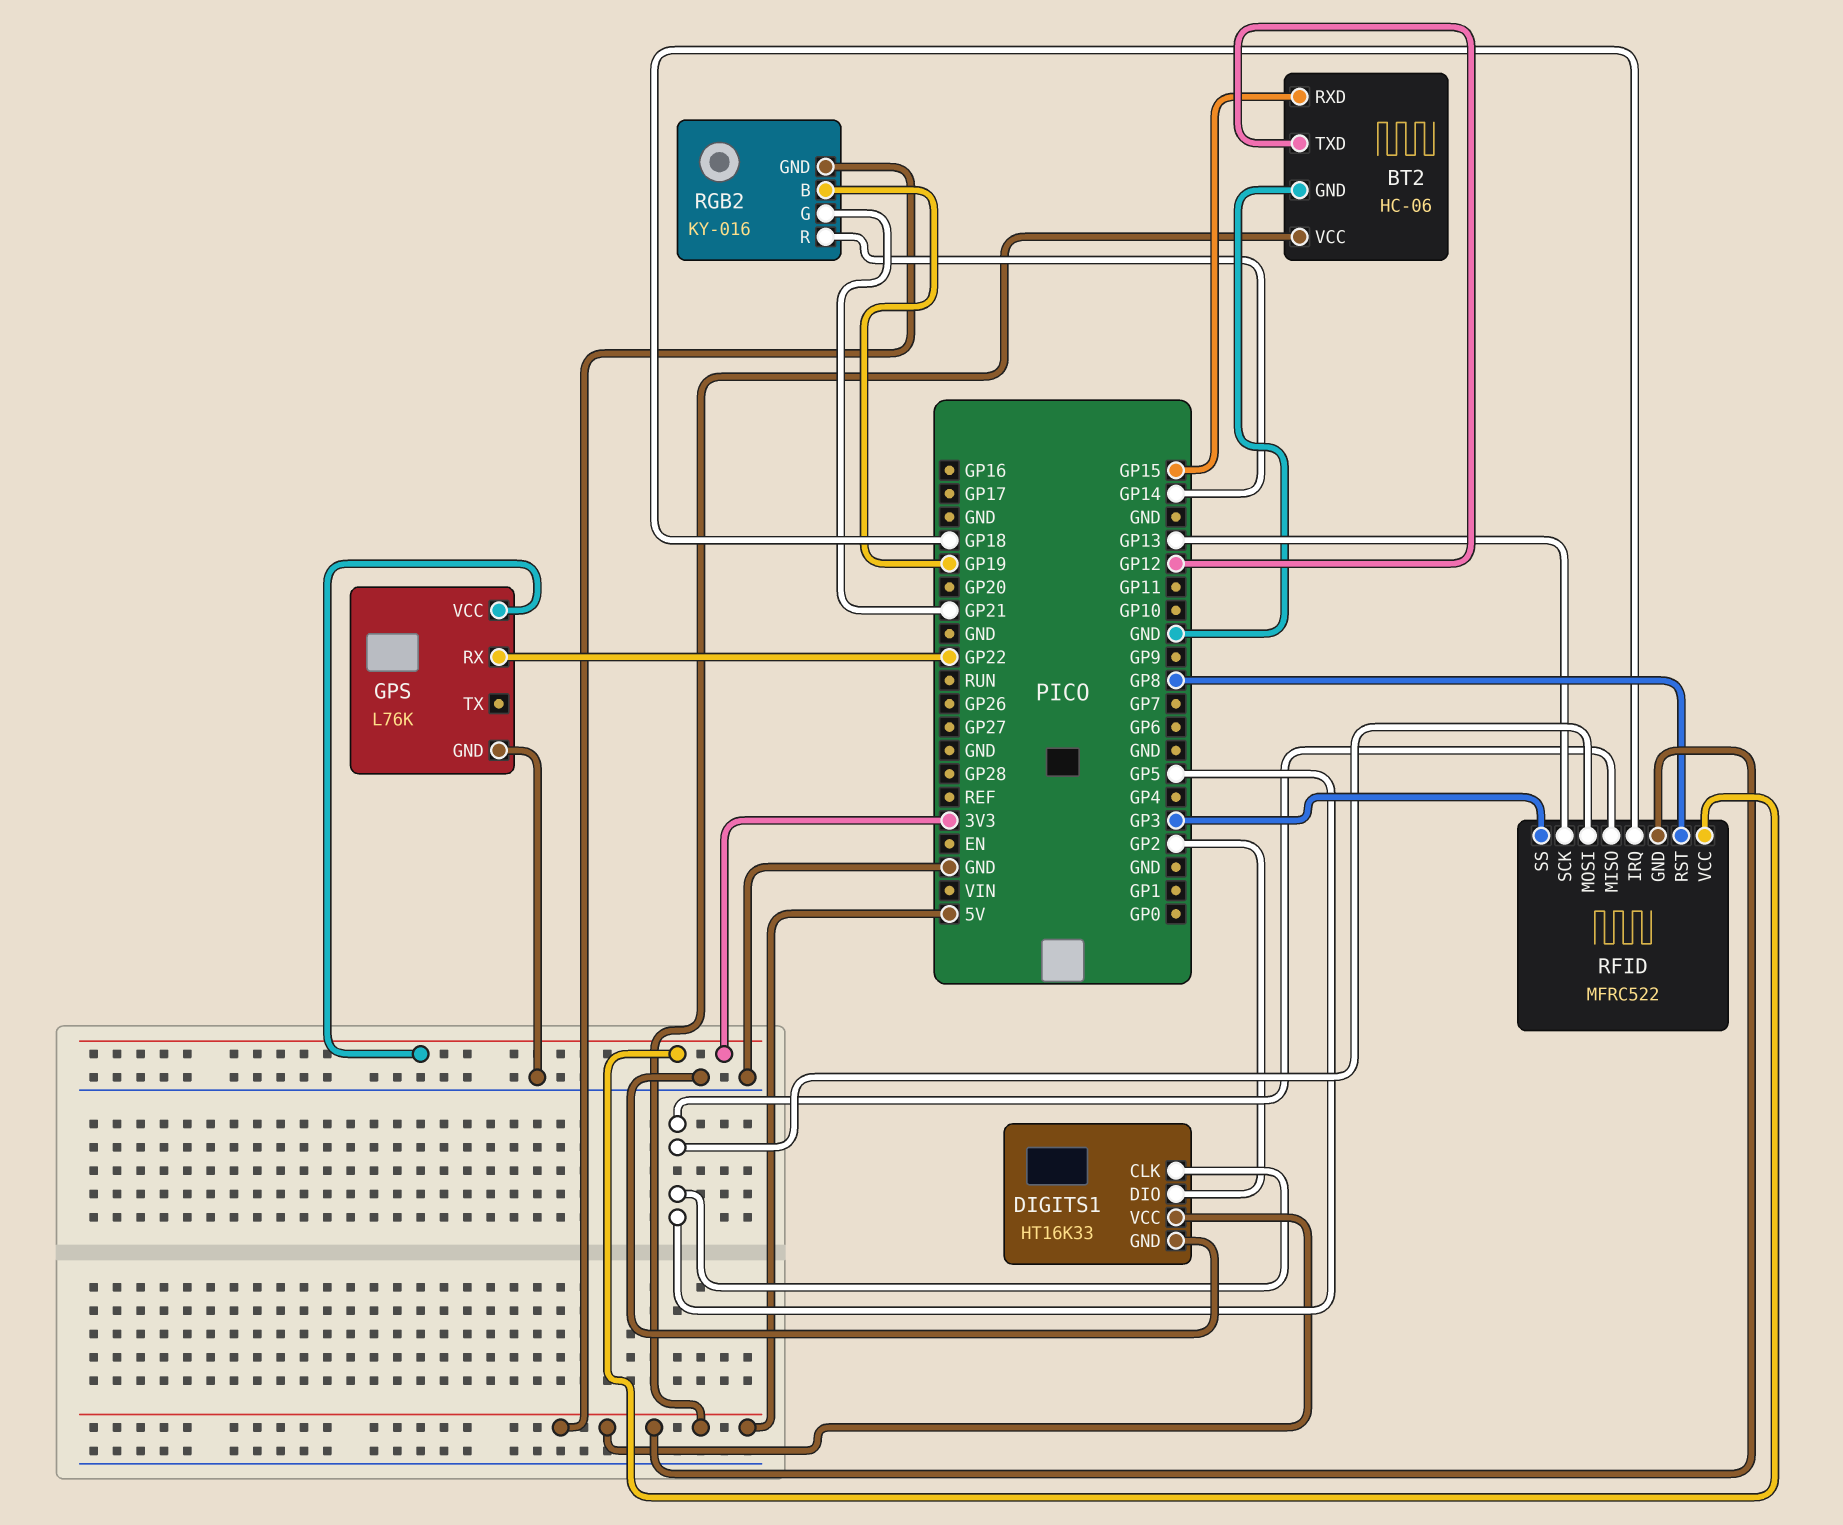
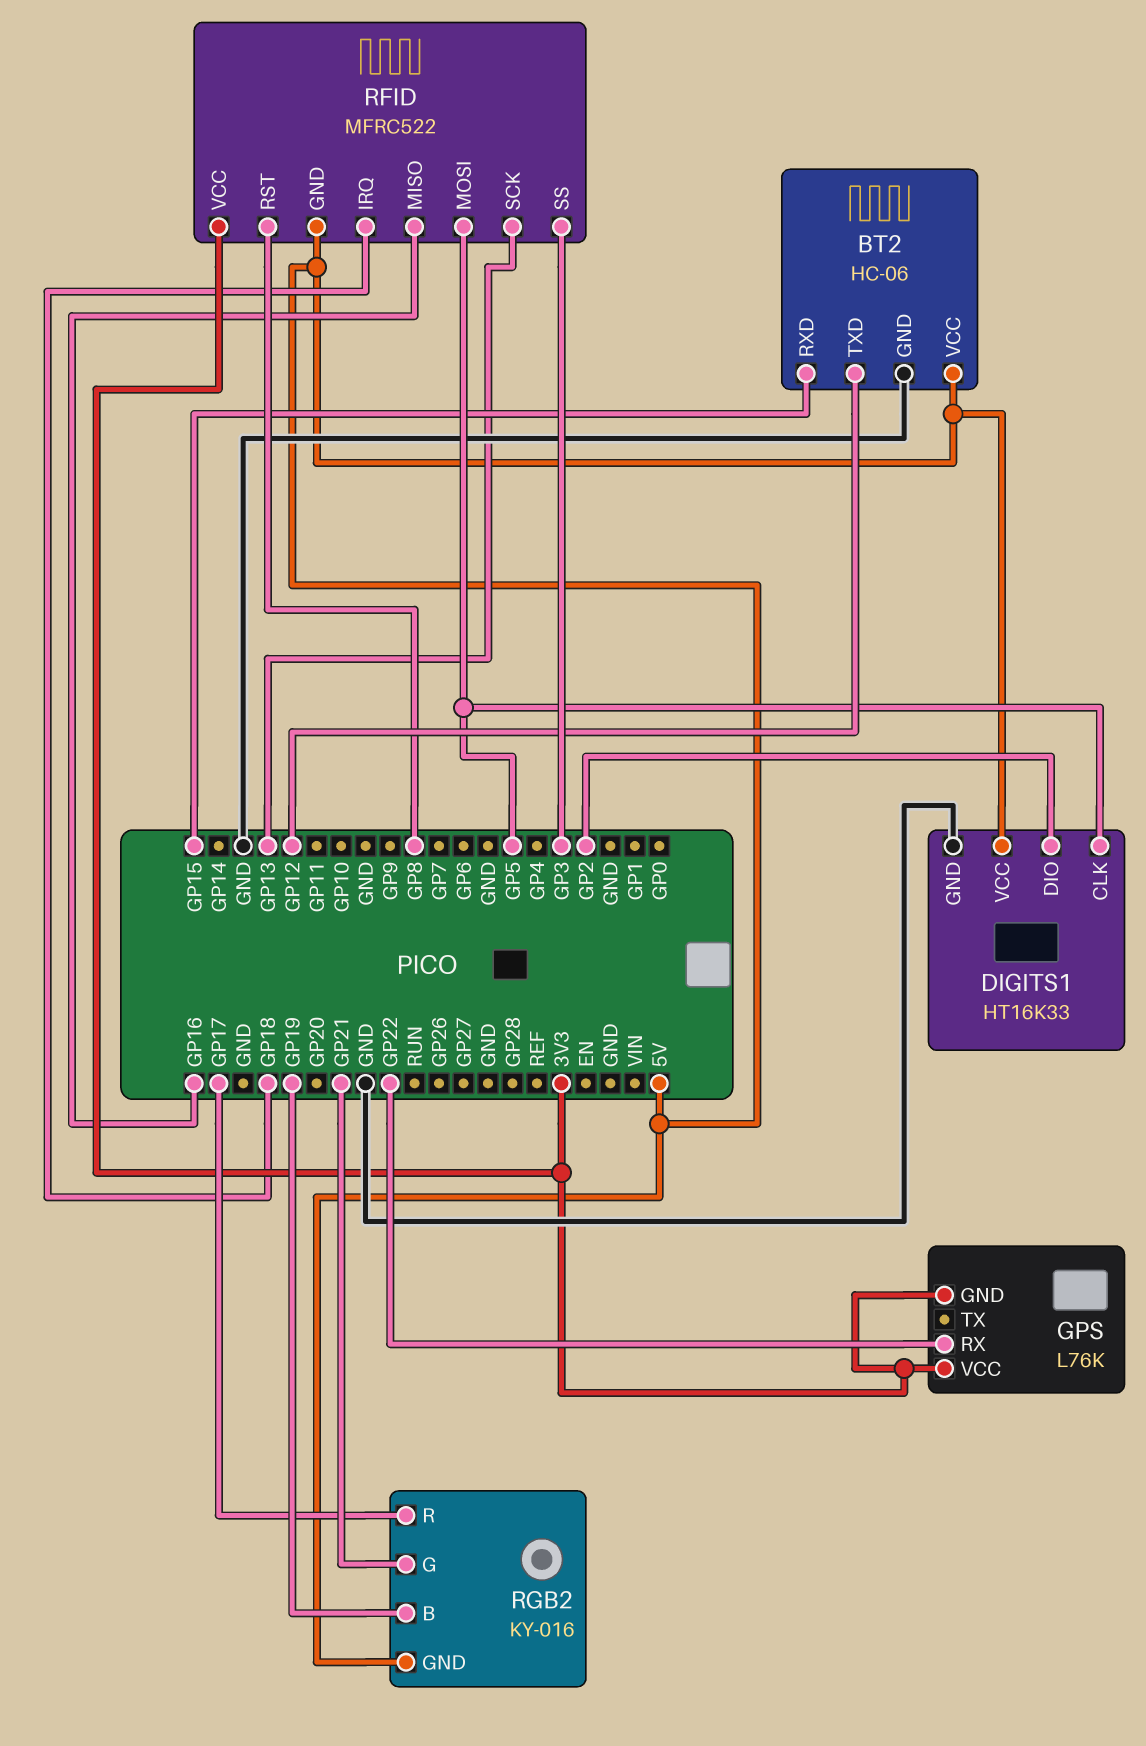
GPS pin GND: GND -> 3V3
RFID pin MISO: GP5 -> GP16
RGB2 pin R: GP14 -> GP17

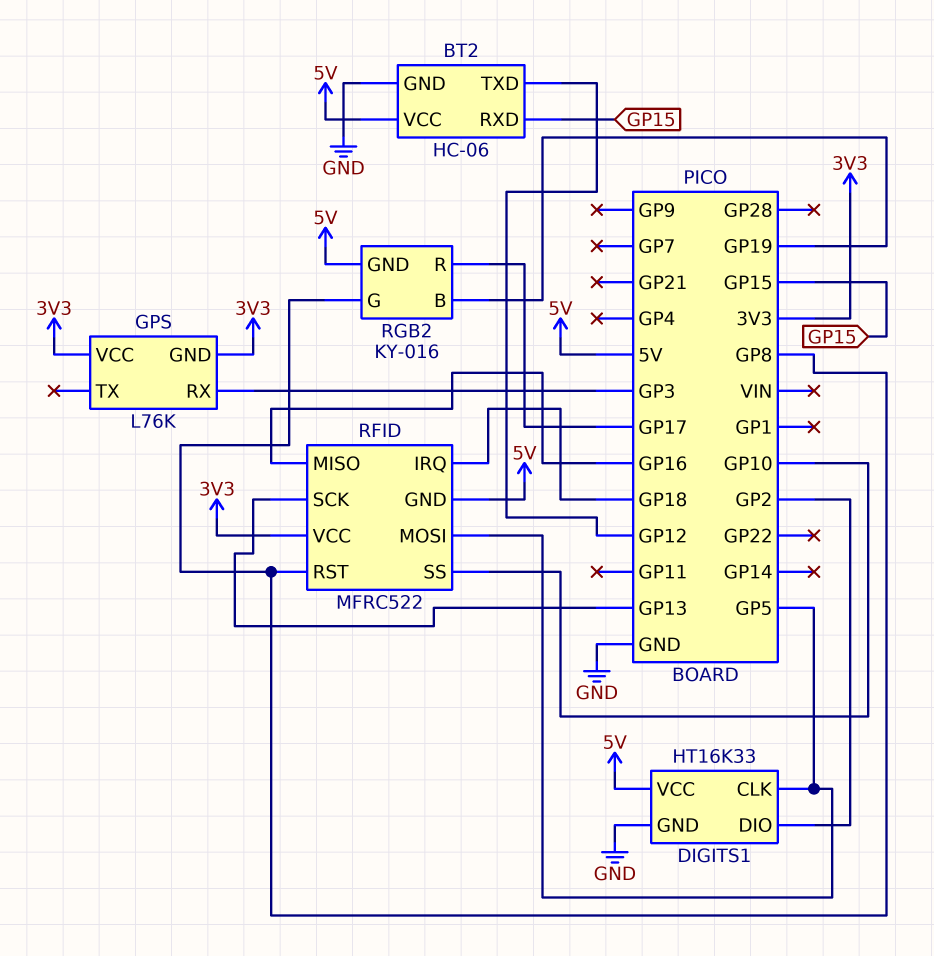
GPS pin RX: GP22 -> GP3
RFID pin SS: GP3 -> GP10
RGB2 pin G: GP21 -> GP8

